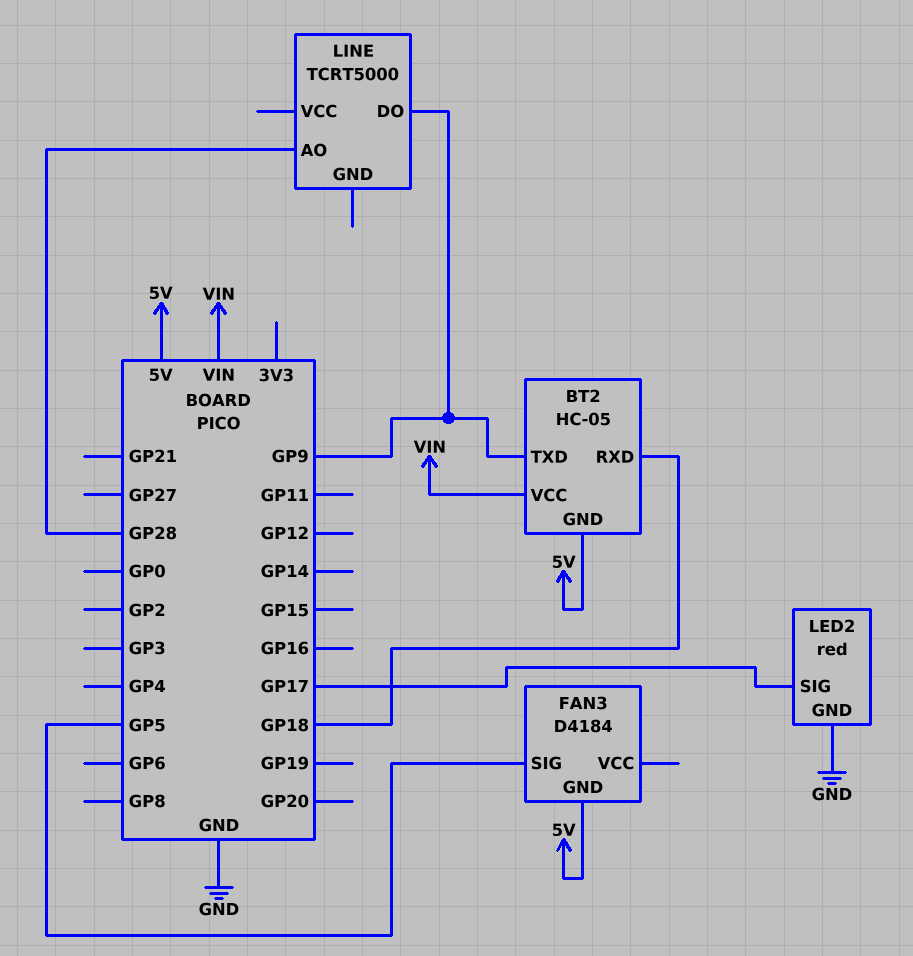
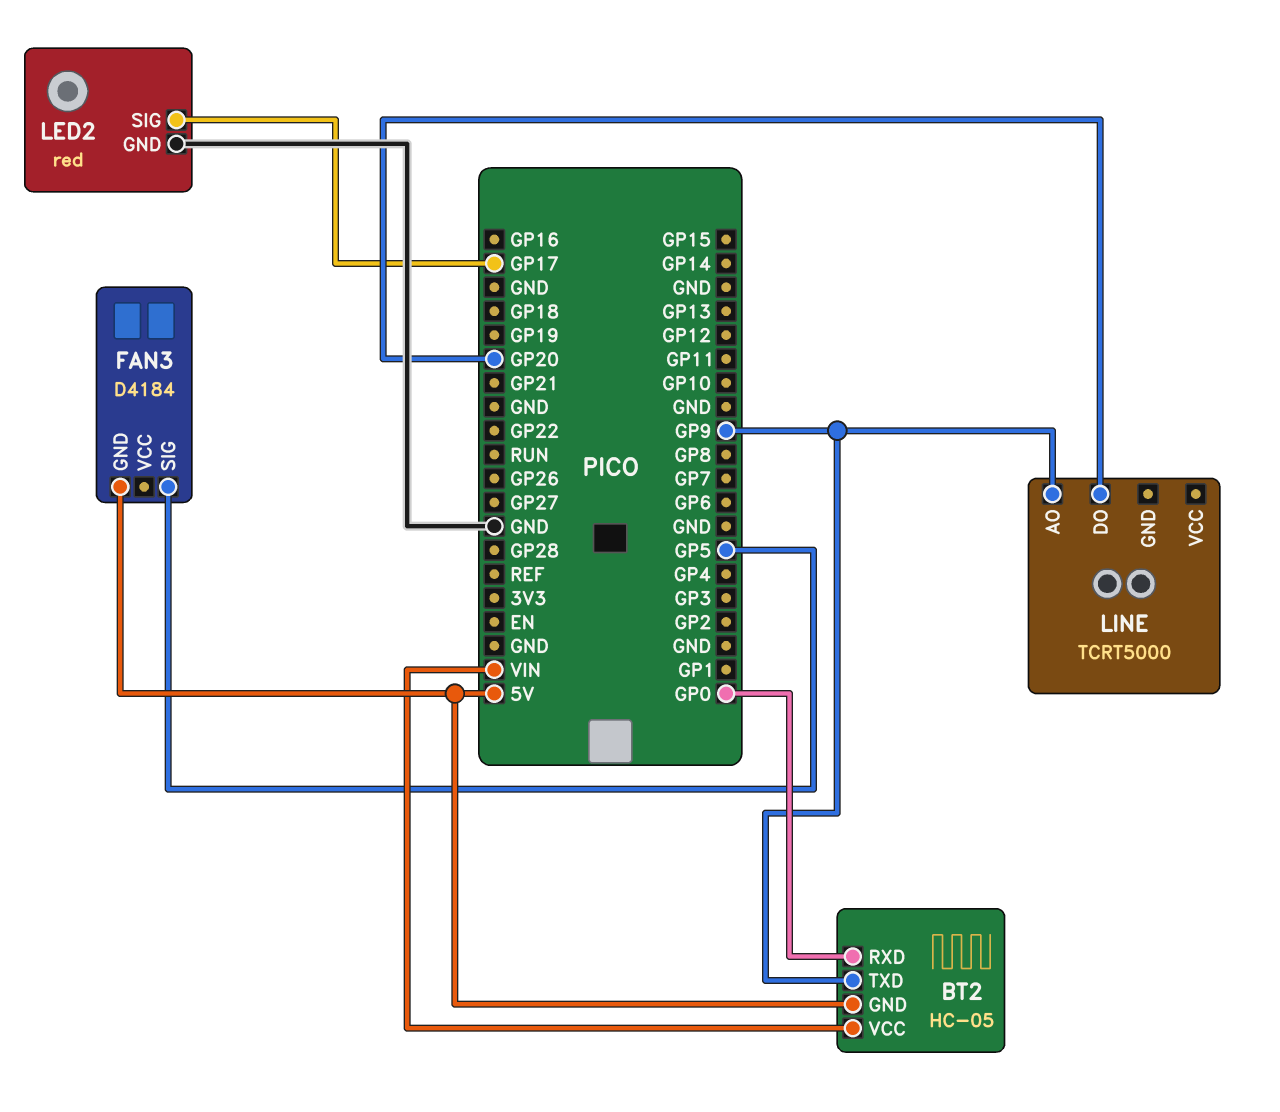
BT2 pin RXD: GP18 -> GP0
LINE pin AO: GP28 -> GP9
LINE pin DO: GP9 -> GP20

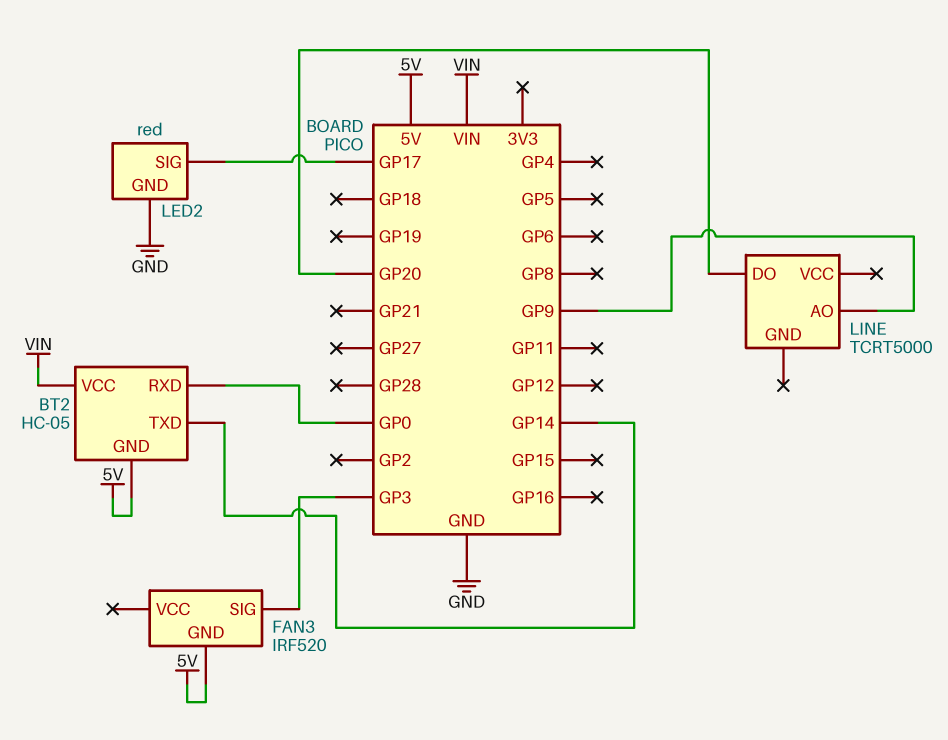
BT2 pin TXD: GP9 -> GP14
FAN3: D4184 -> IRF520
FAN3 pin SIG: GP5 -> GP3

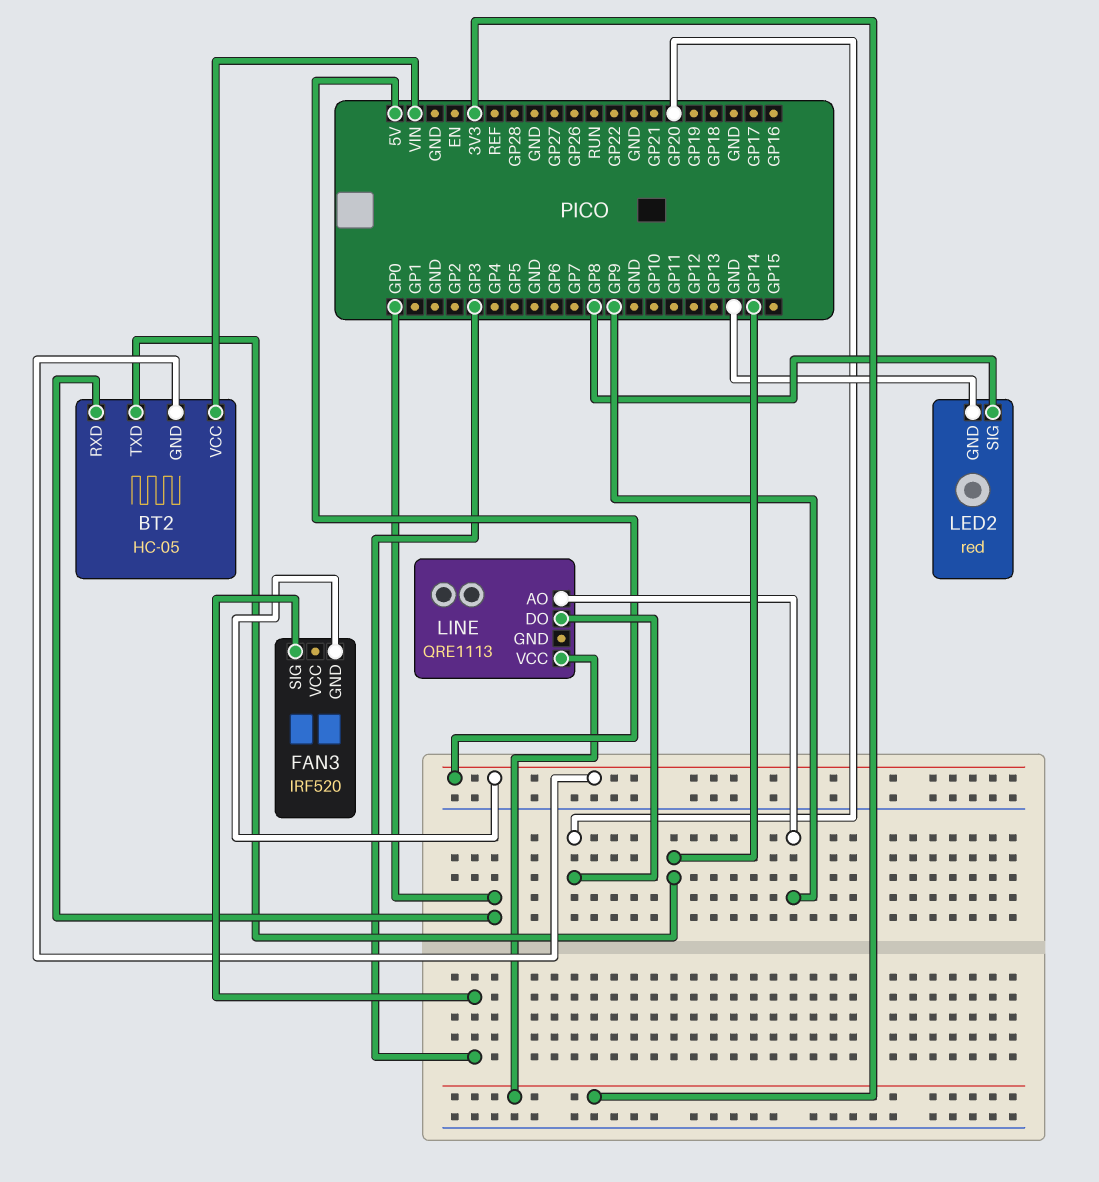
LED2 pin SIG: GP17 -> GP8
LINE: TCRT5000 -> QRE1113
LINE pin VCC: none -> 3V3

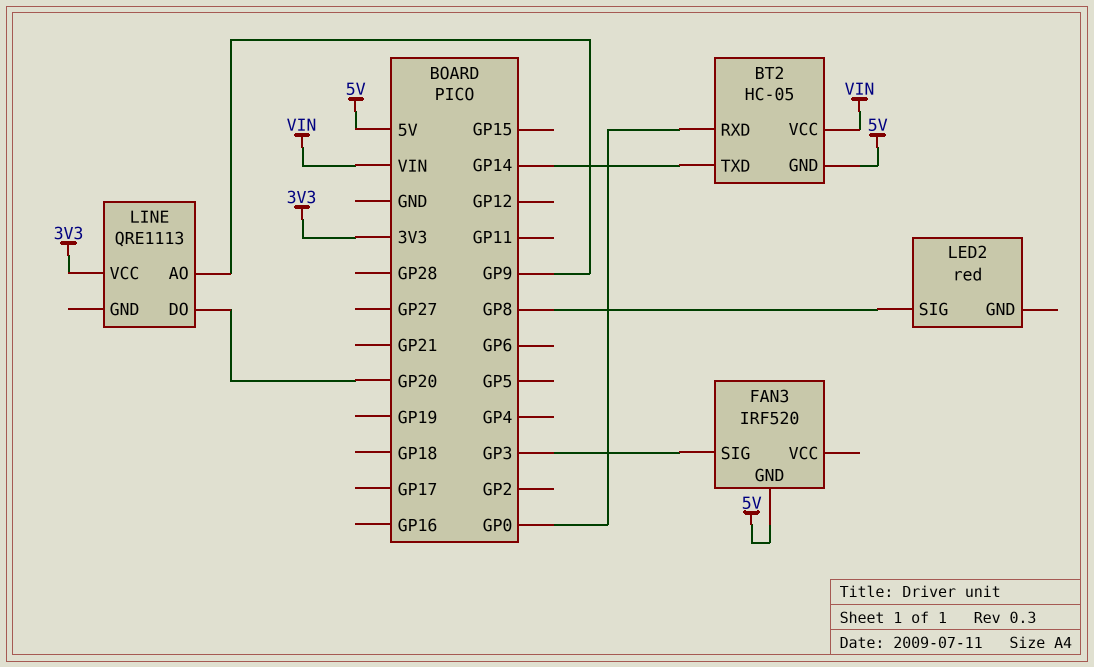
LED2 pin GND: GND -> none

